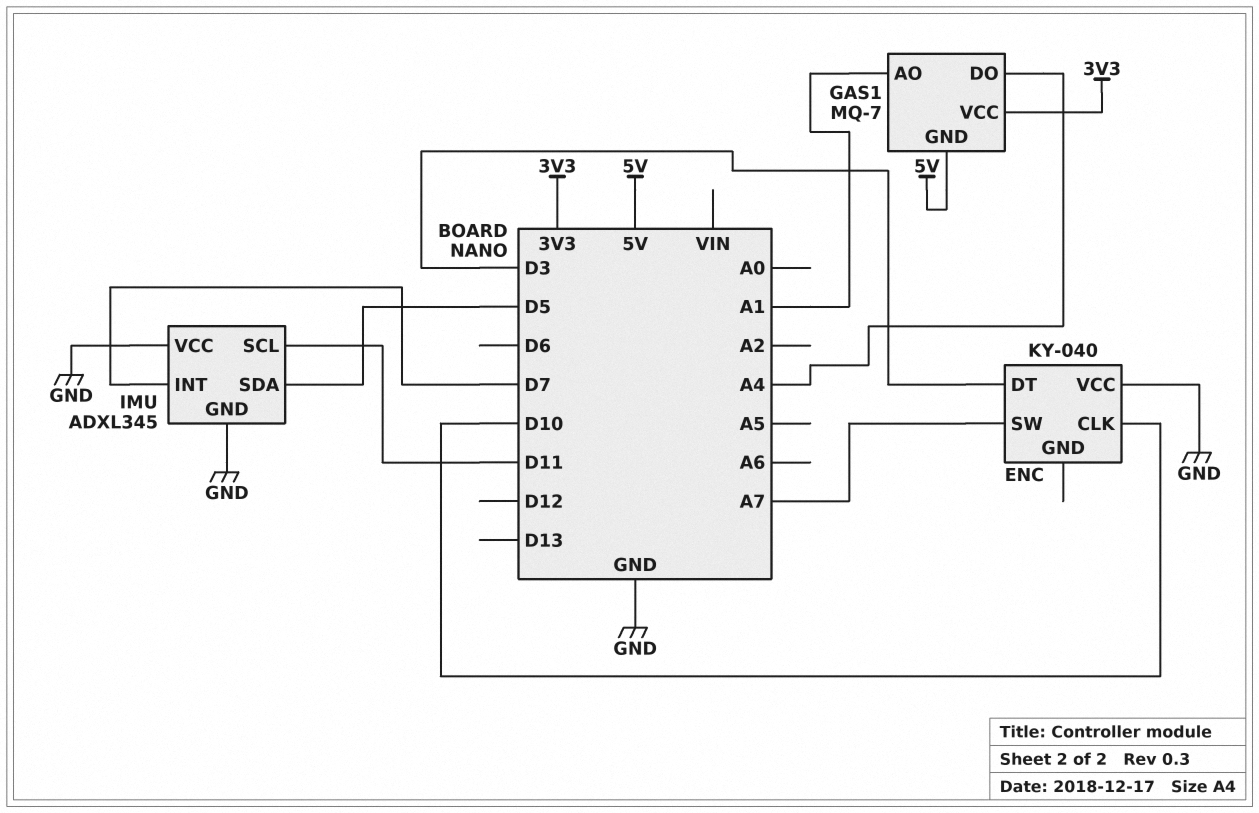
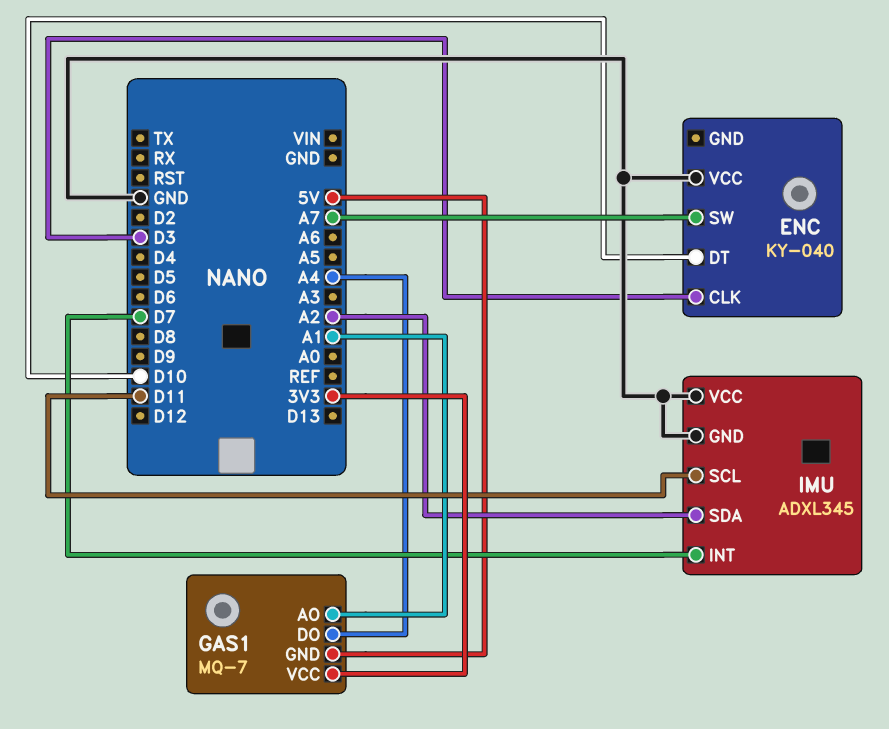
ENC pin CLK: D10 -> D3
ENC pin DT: D3 -> D10
IMU pin SDA: D5 -> A2

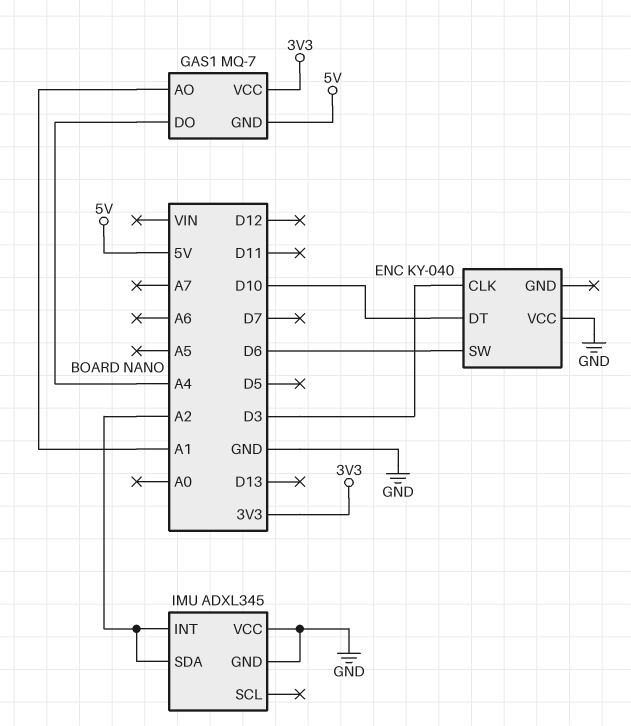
ENC pin SW: A7 -> D6
IMU pin INT: D7 -> A2
IMU pin SCL: D11 -> none

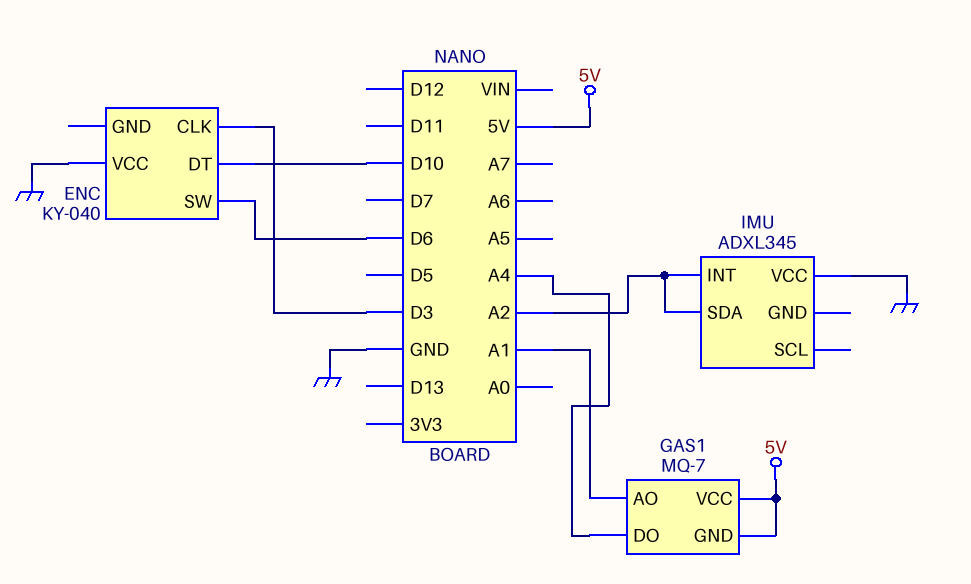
GAS1 pin VCC: 3V3 -> 5V
IMU pin GND: GND -> none

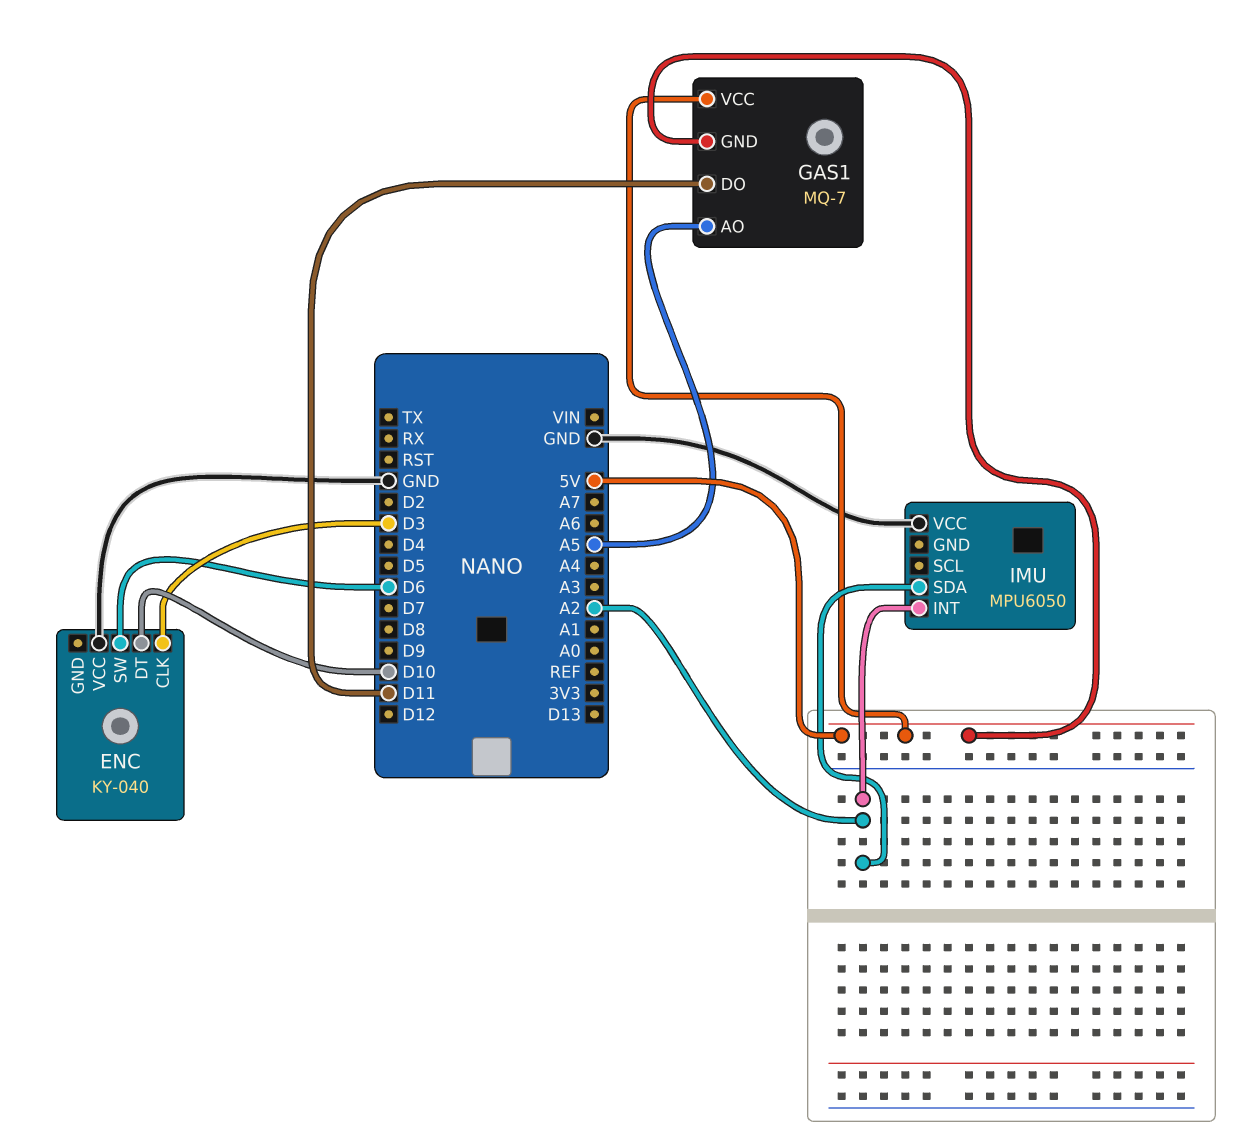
GAS1 pin AO: A1 -> A5
GAS1 pin DO: A4 -> D11
IMU: ADXL345 -> MPU6050

